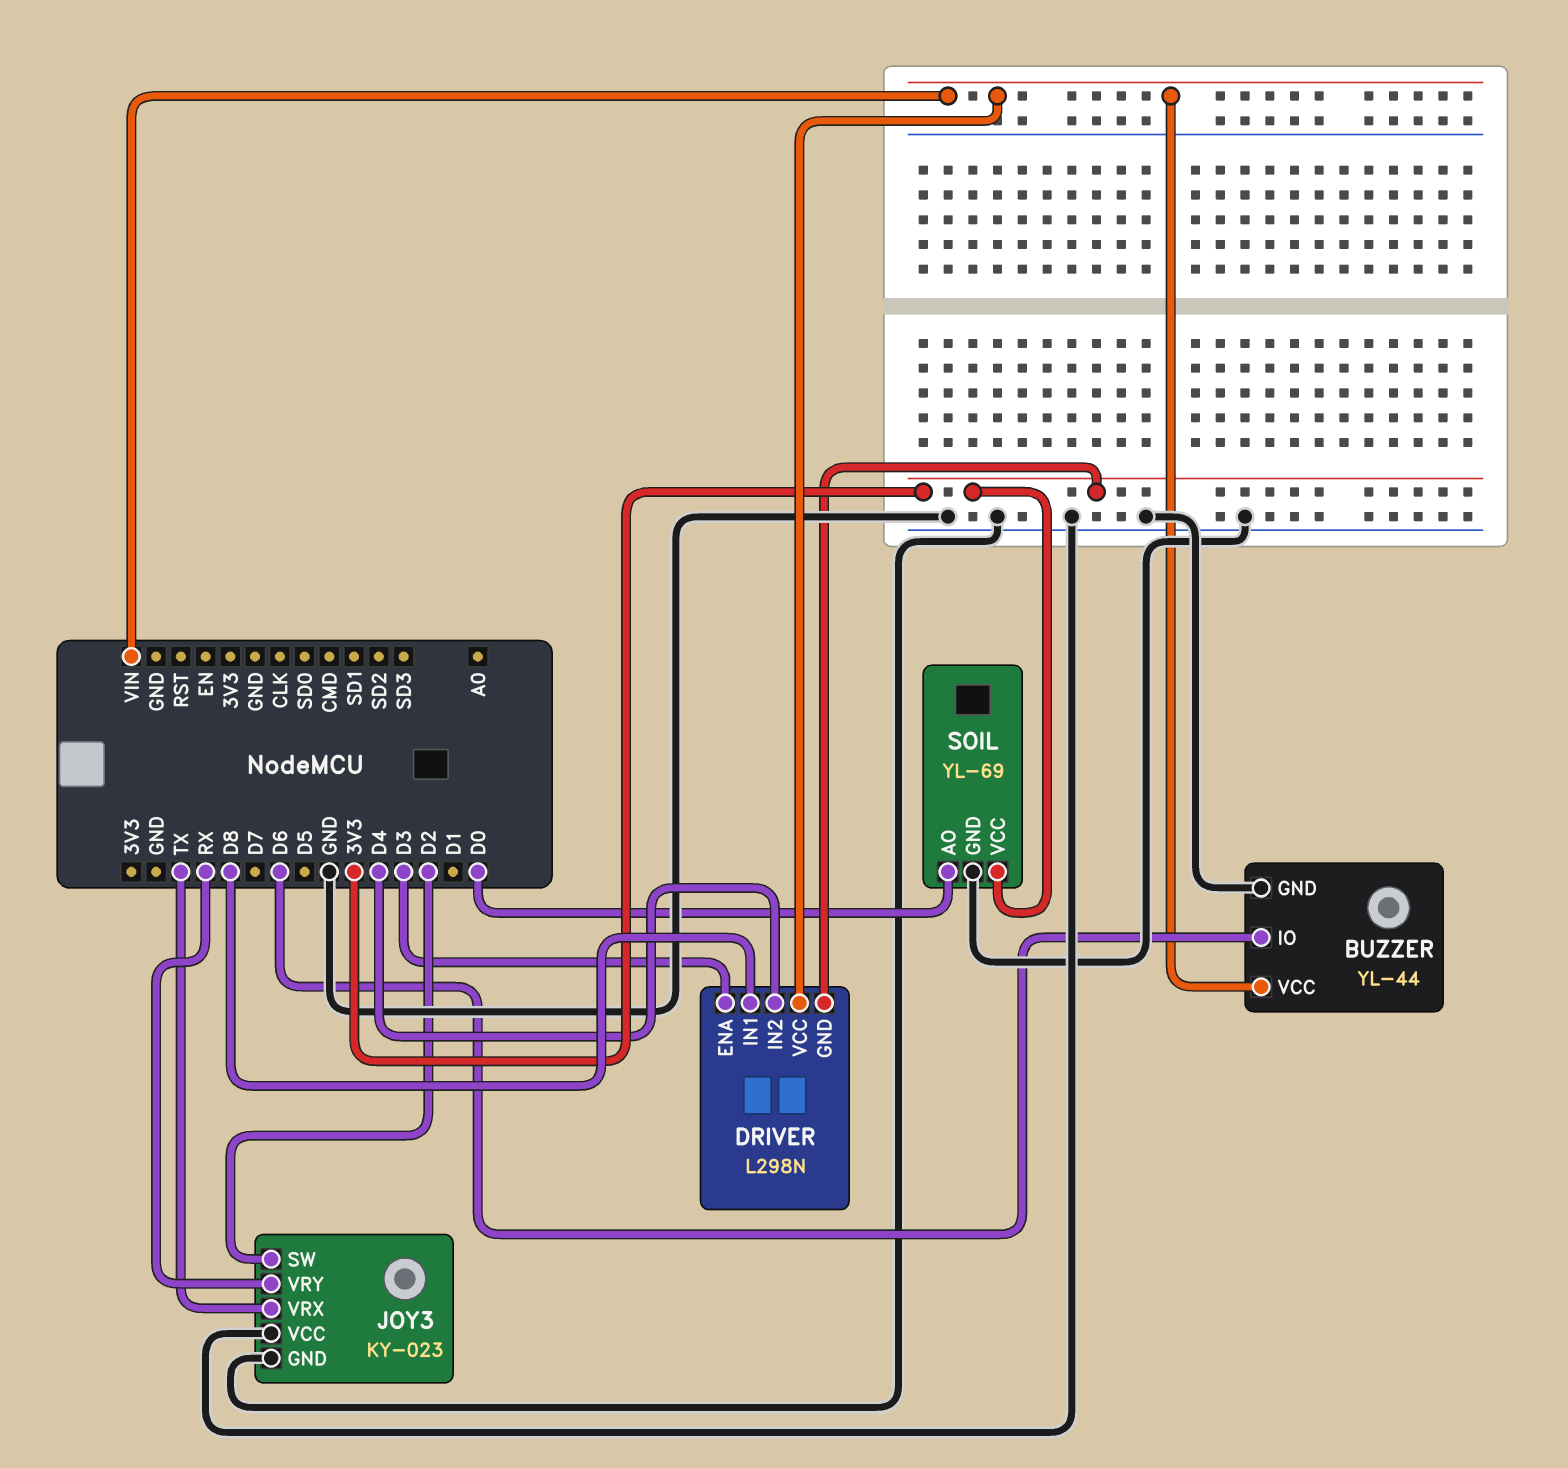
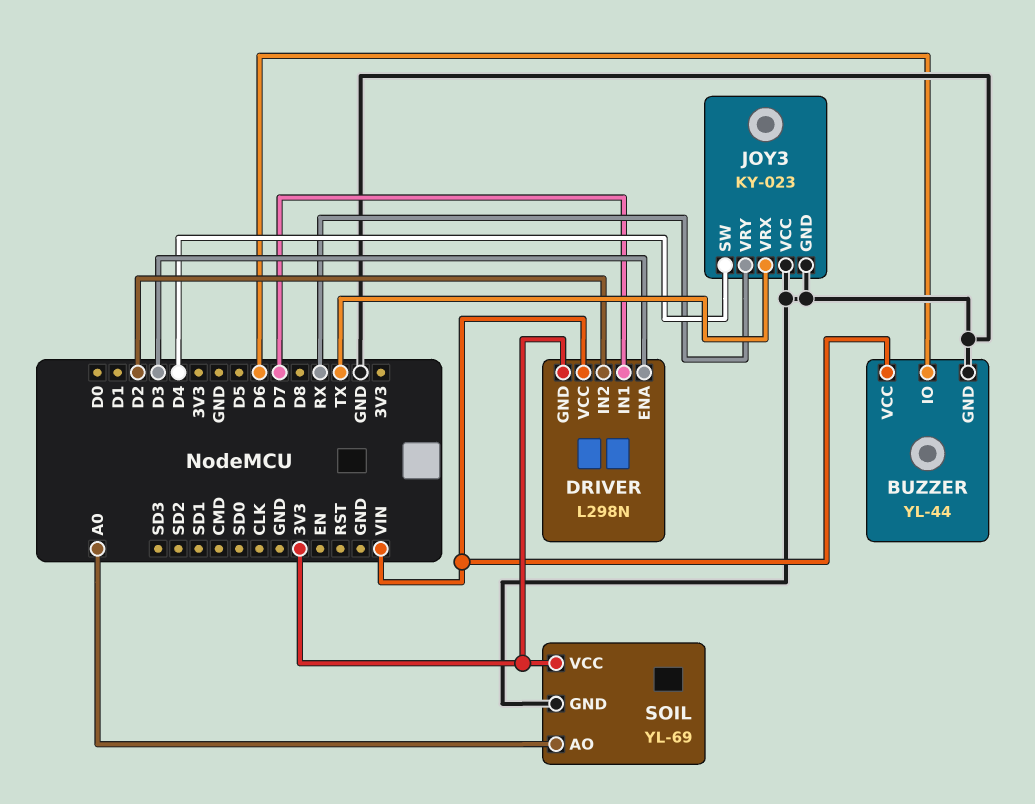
DRIVER pin IN1: D8 -> D7
DRIVER pin IN2: D4 -> D2
JOY3 pin SW: D2 -> D4
SOIL pin AO: D0 -> A0

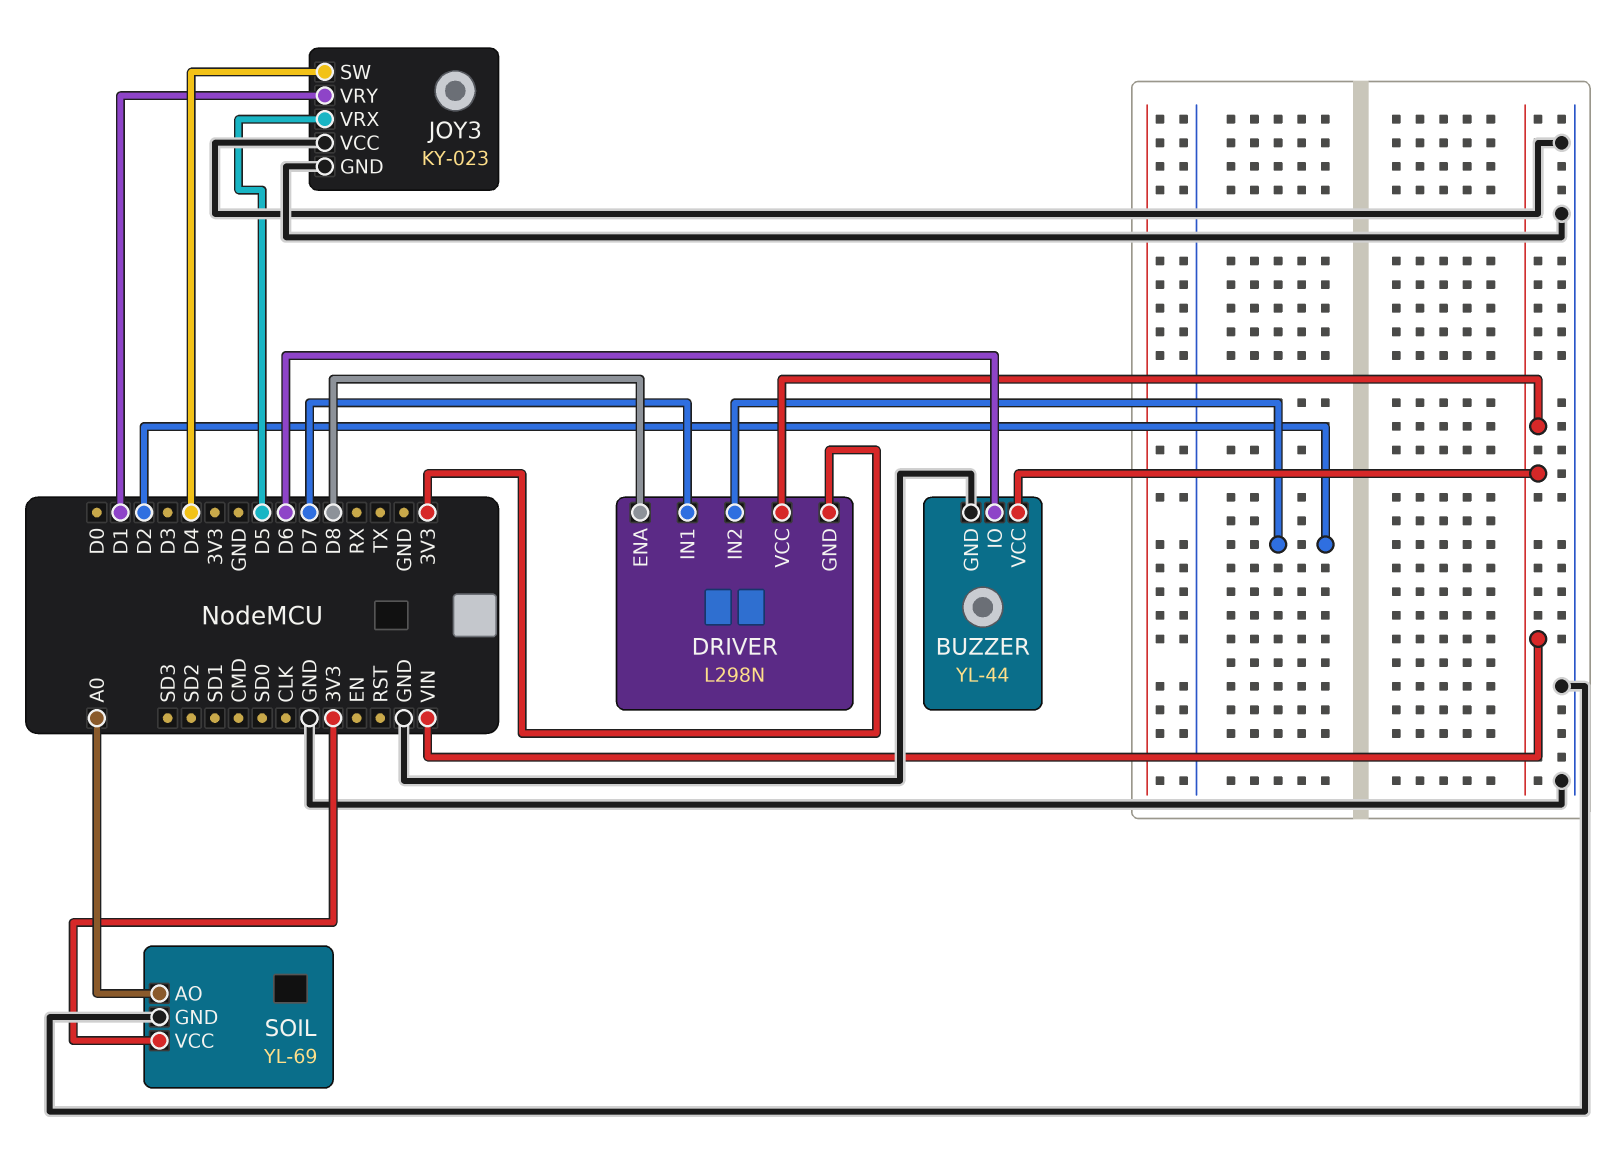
DRIVER pin ENA: D3 -> D8
JOY3 pin VRX: TX -> D5
JOY3 pin VRY: RX -> D1

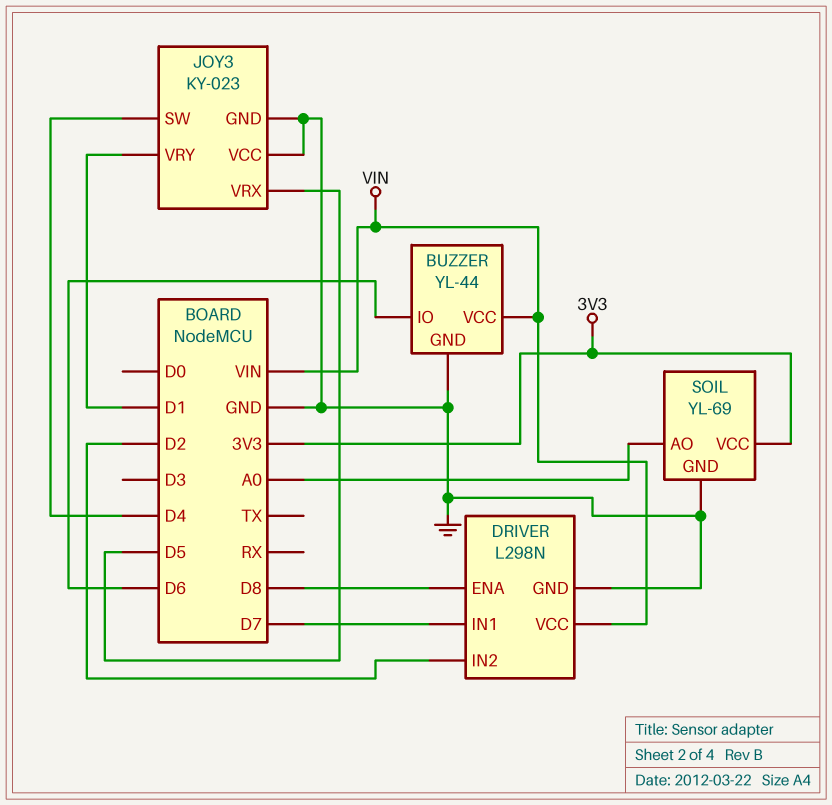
DRIVER pin GND: 3V3 -> GND

